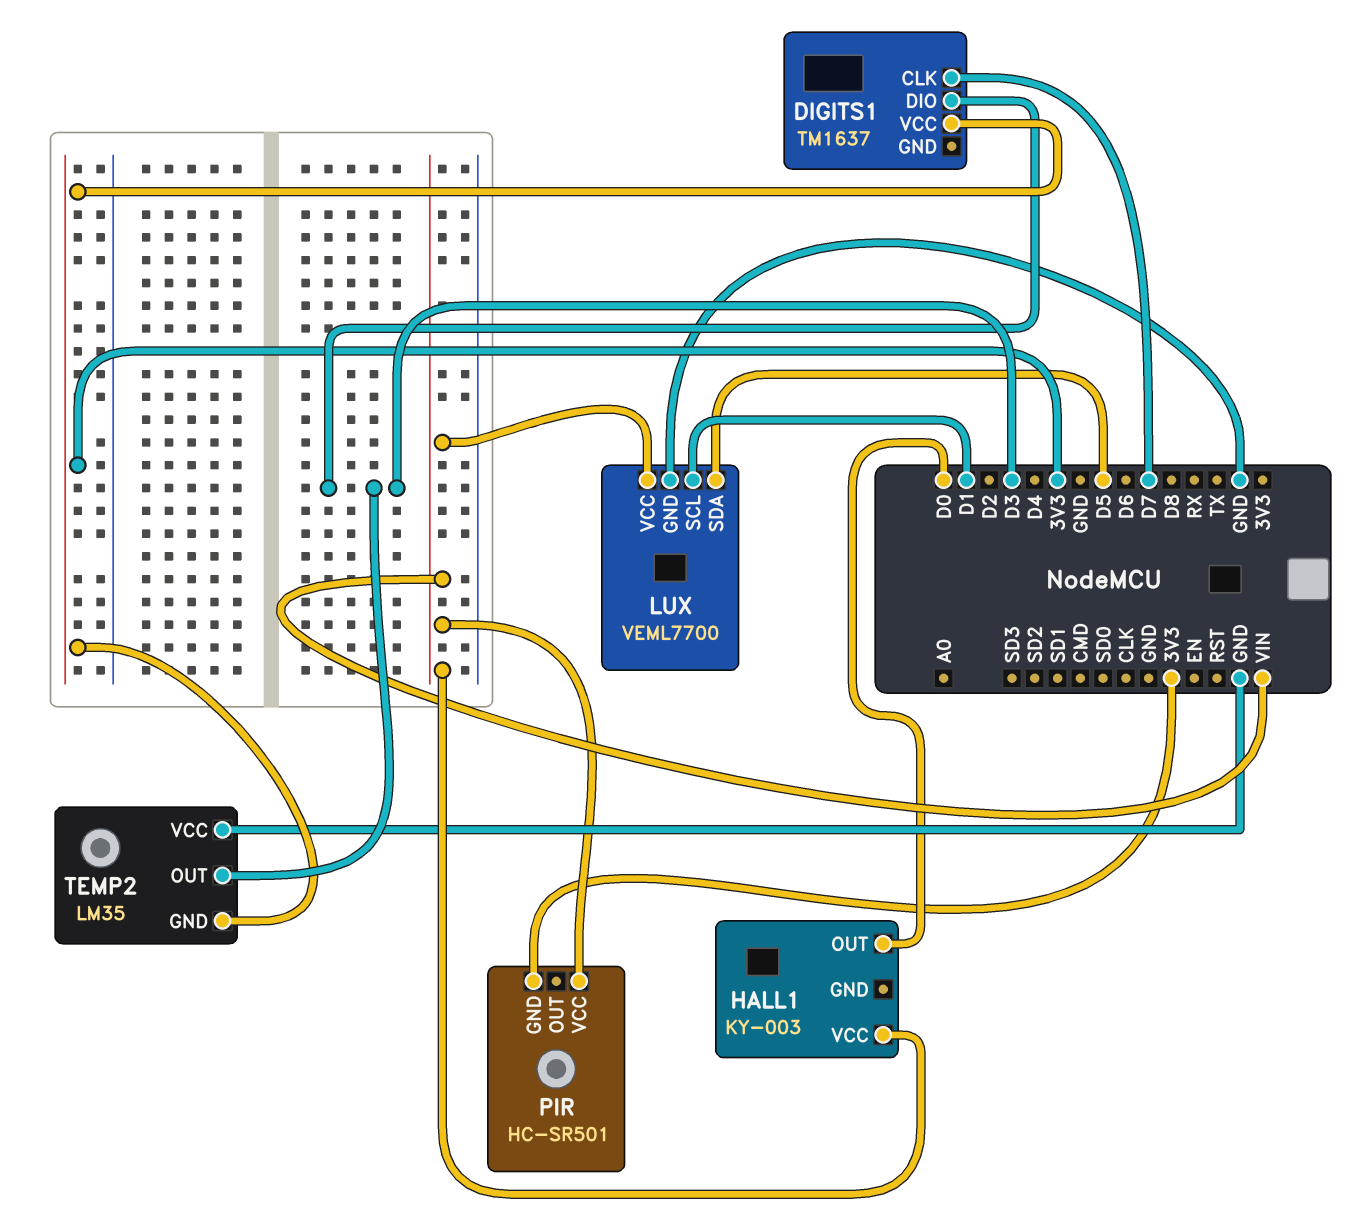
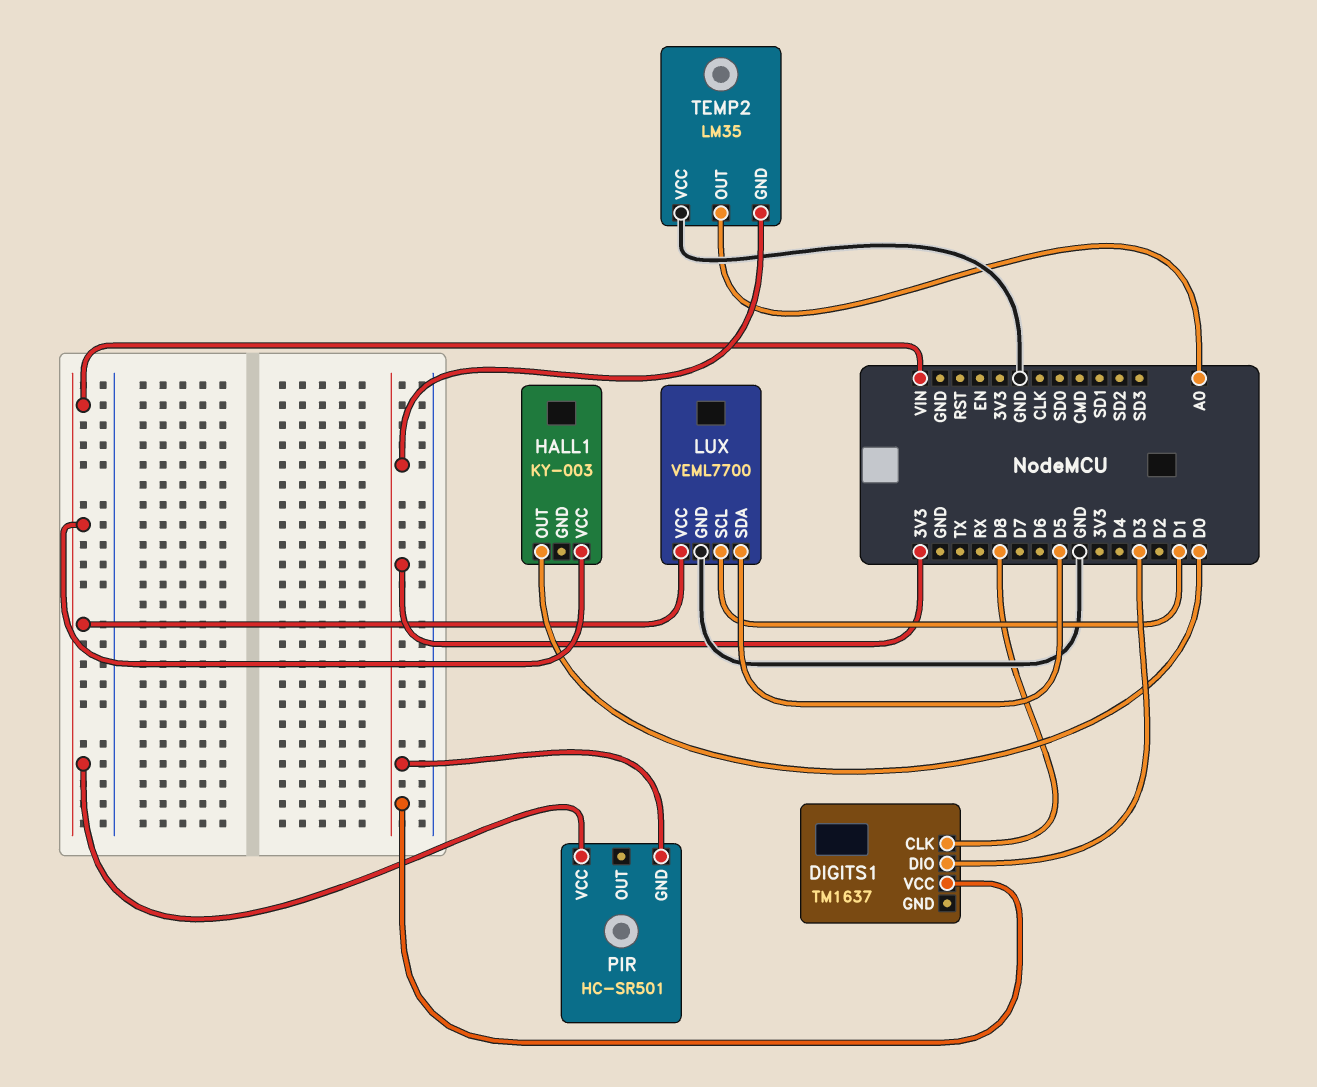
DIGITS1 pin CLK: D7 -> D8
TEMP2 pin OUT: D3 -> A0

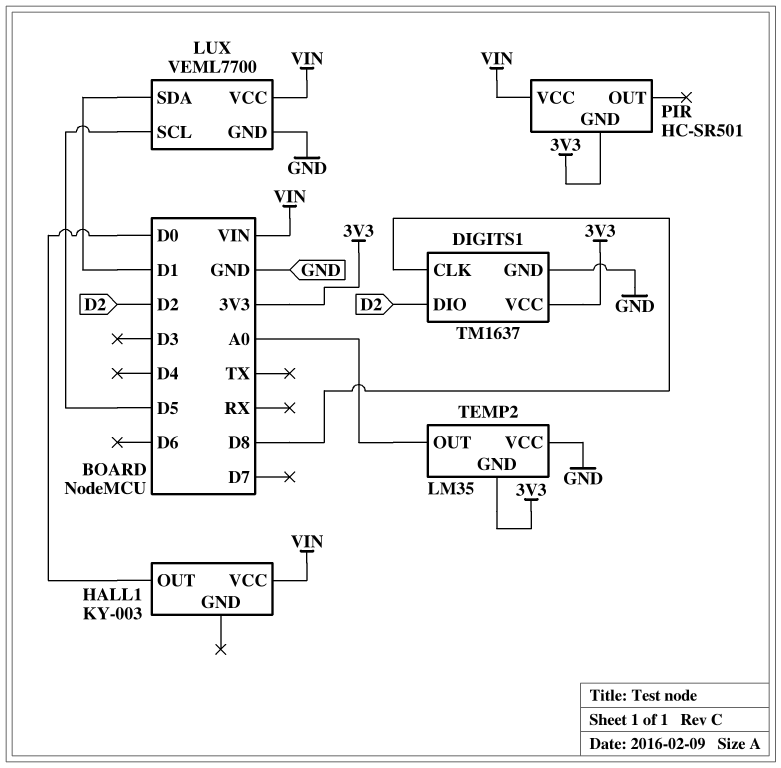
DIGITS1 pin DIO: D3 -> D2
DIGITS1 pin GND: none -> GND
LUX pin SCL: D1 -> D5
LUX pin SDA: D5 -> D1

